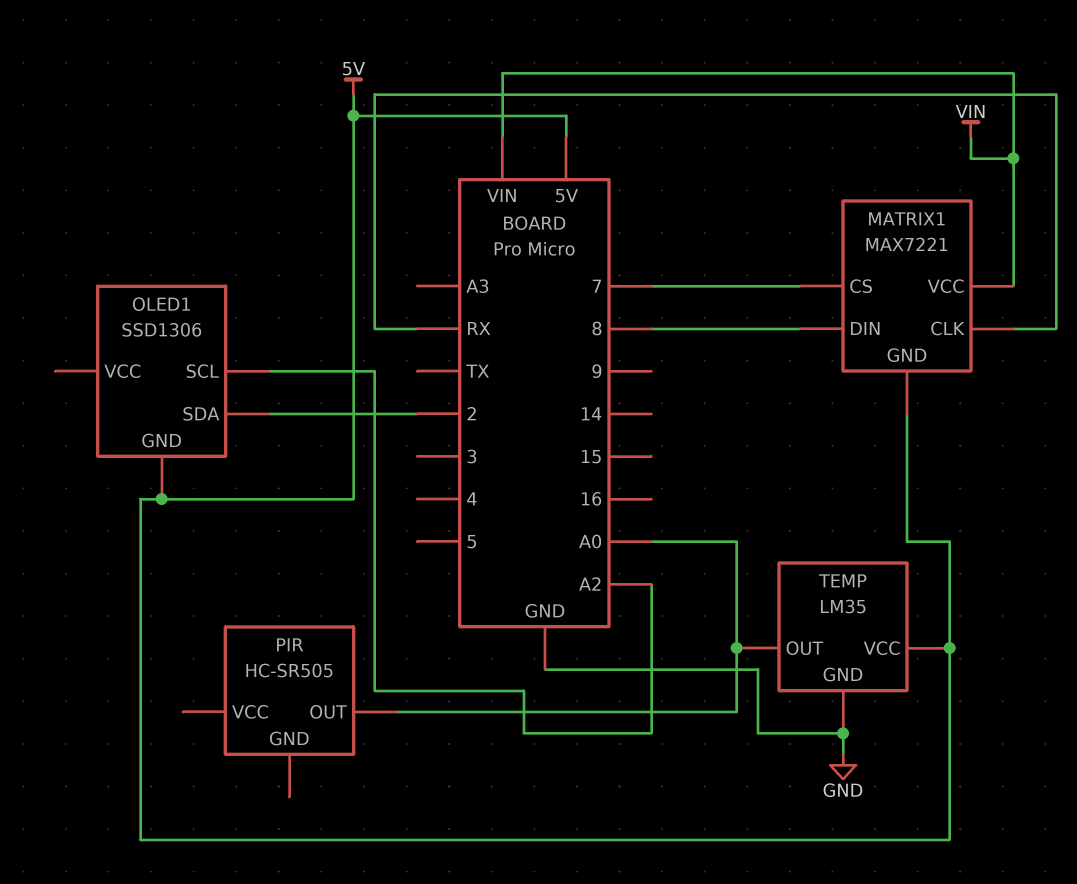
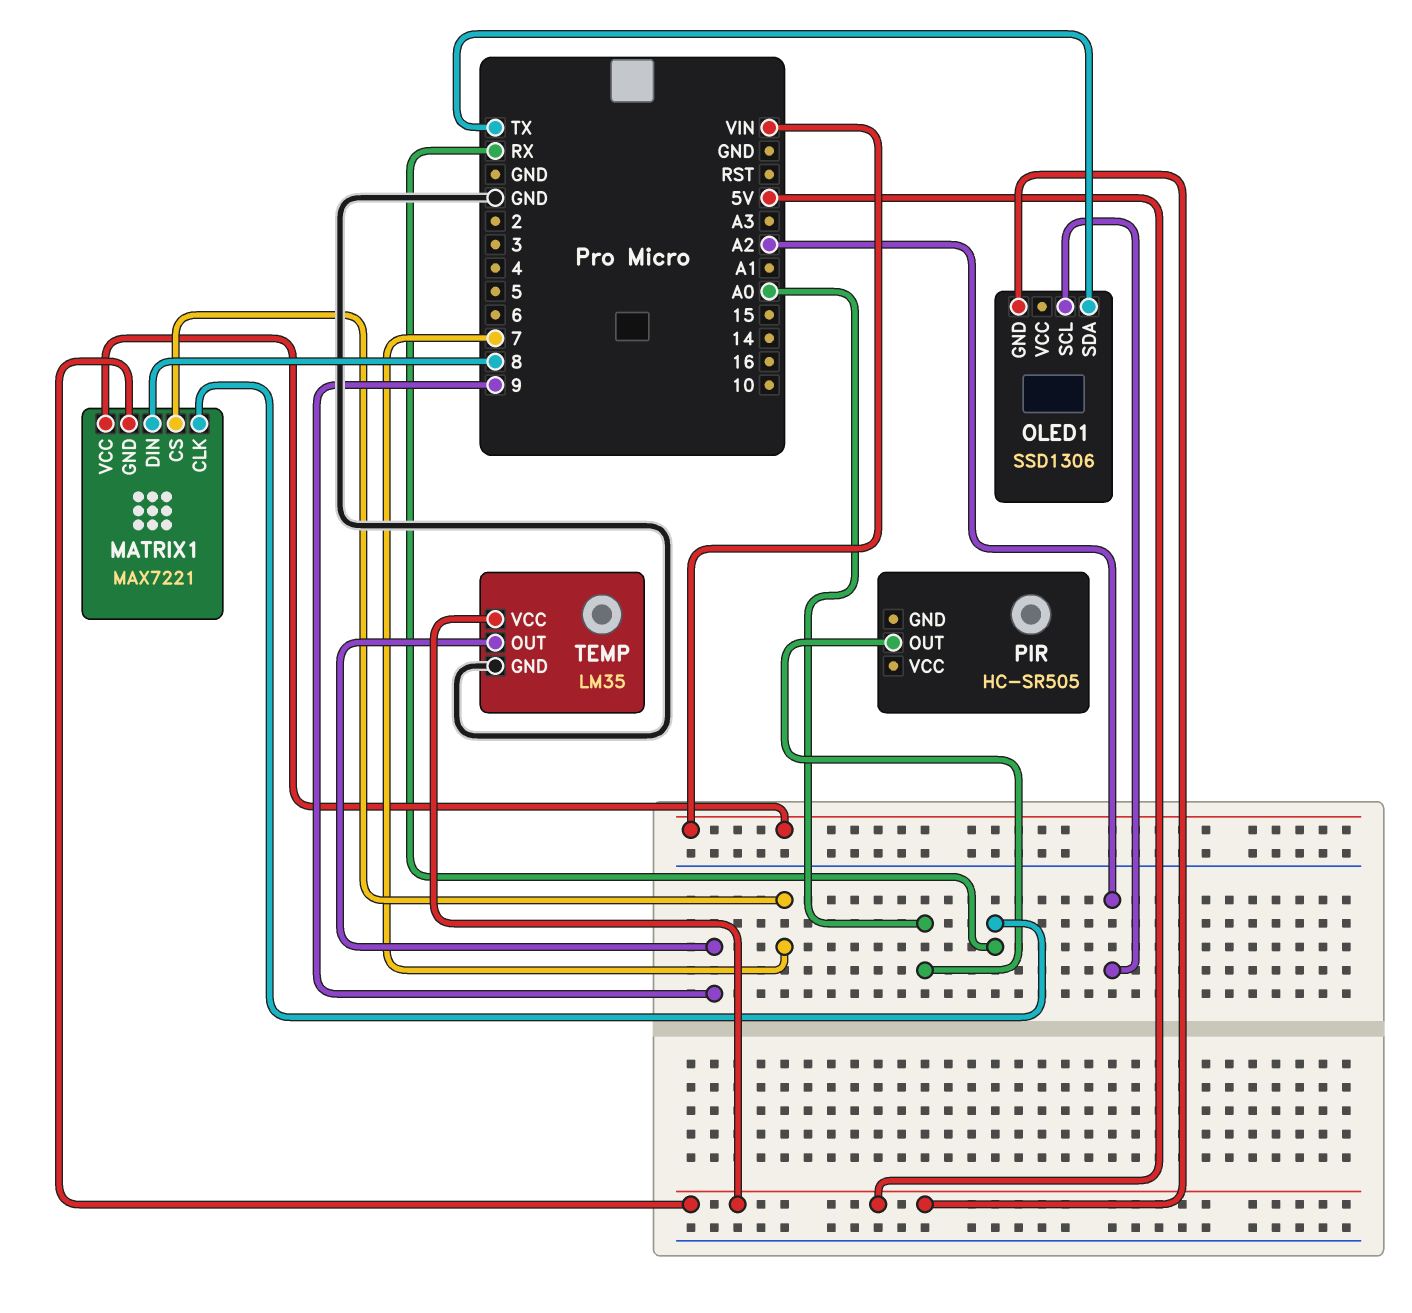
OLED1 pin SDA: 2 -> TX
TEMP pin OUT: A0 -> 9

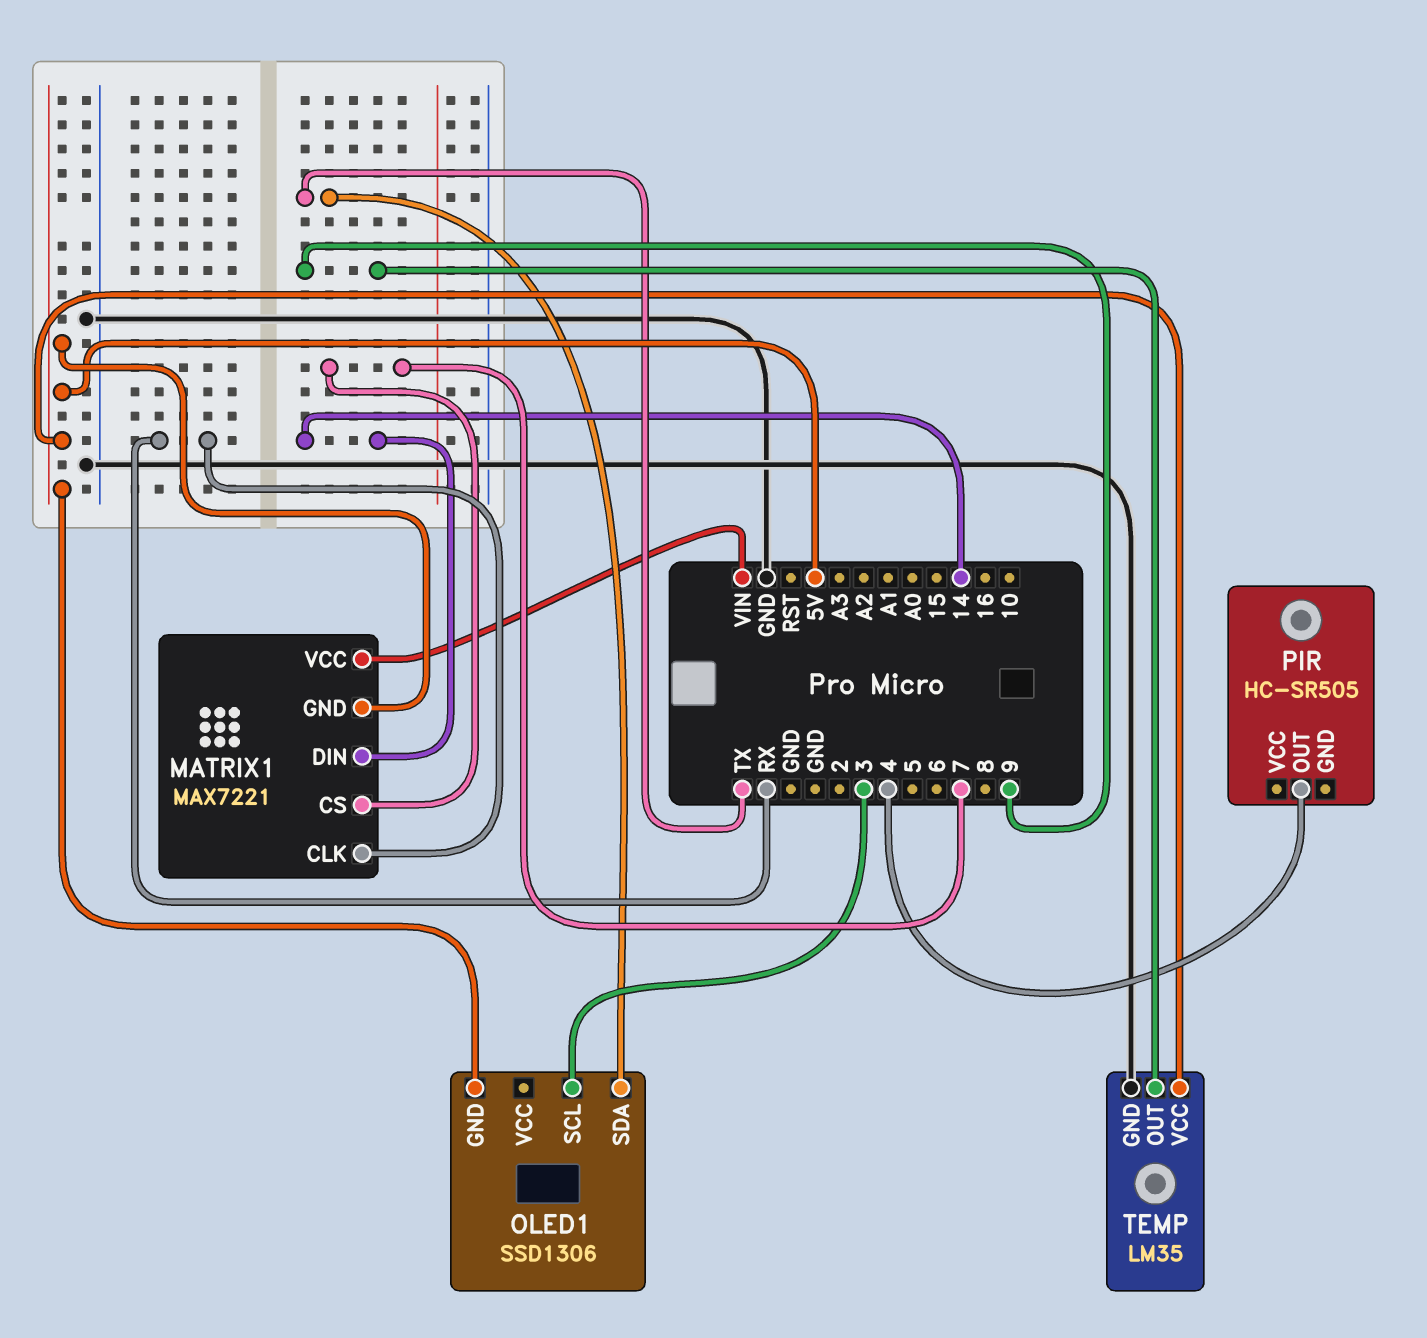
MATRIX1 pin DIN: 8 -> 14
OLED1 pin SCL: A2 -> 3
PIR pin OUT: A0 -> 4

